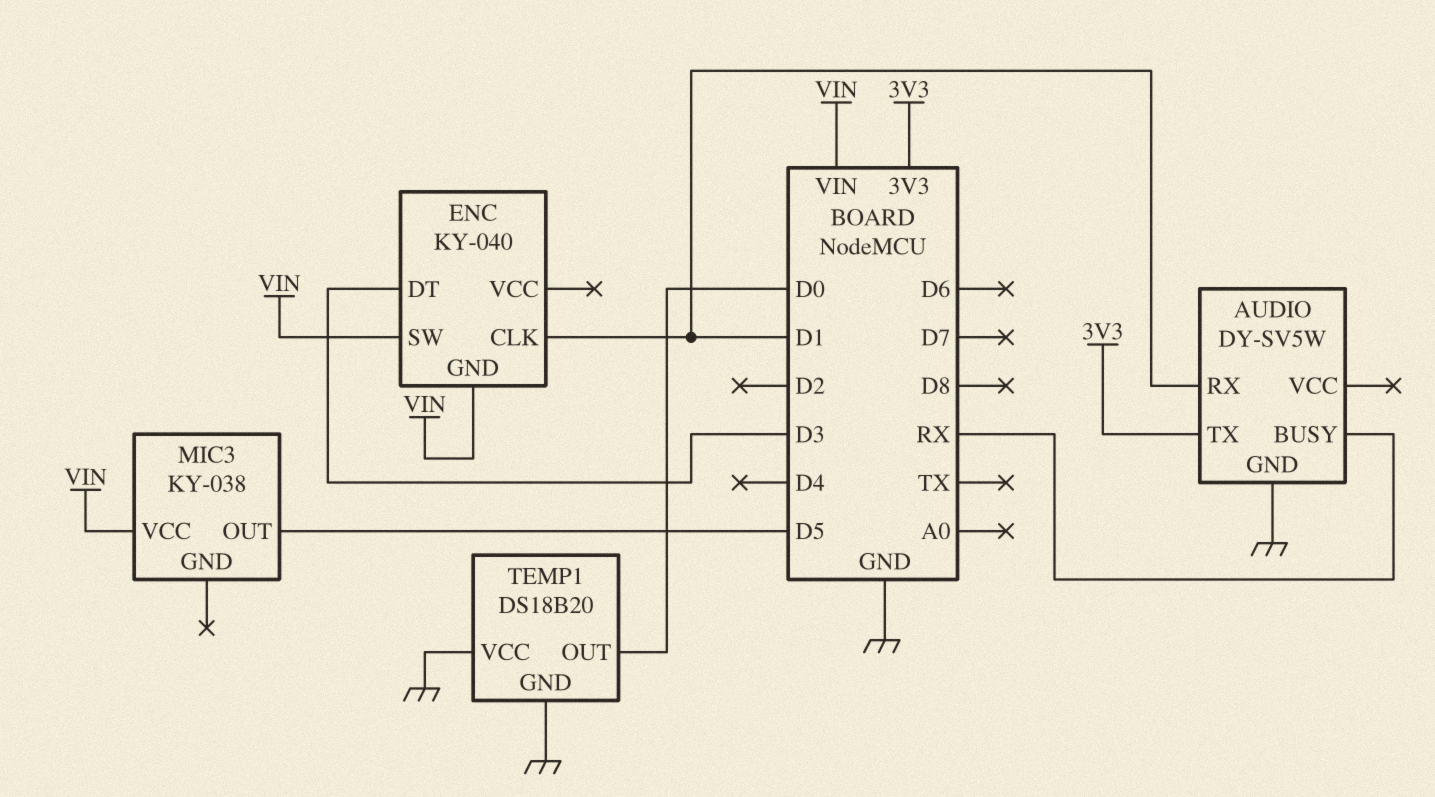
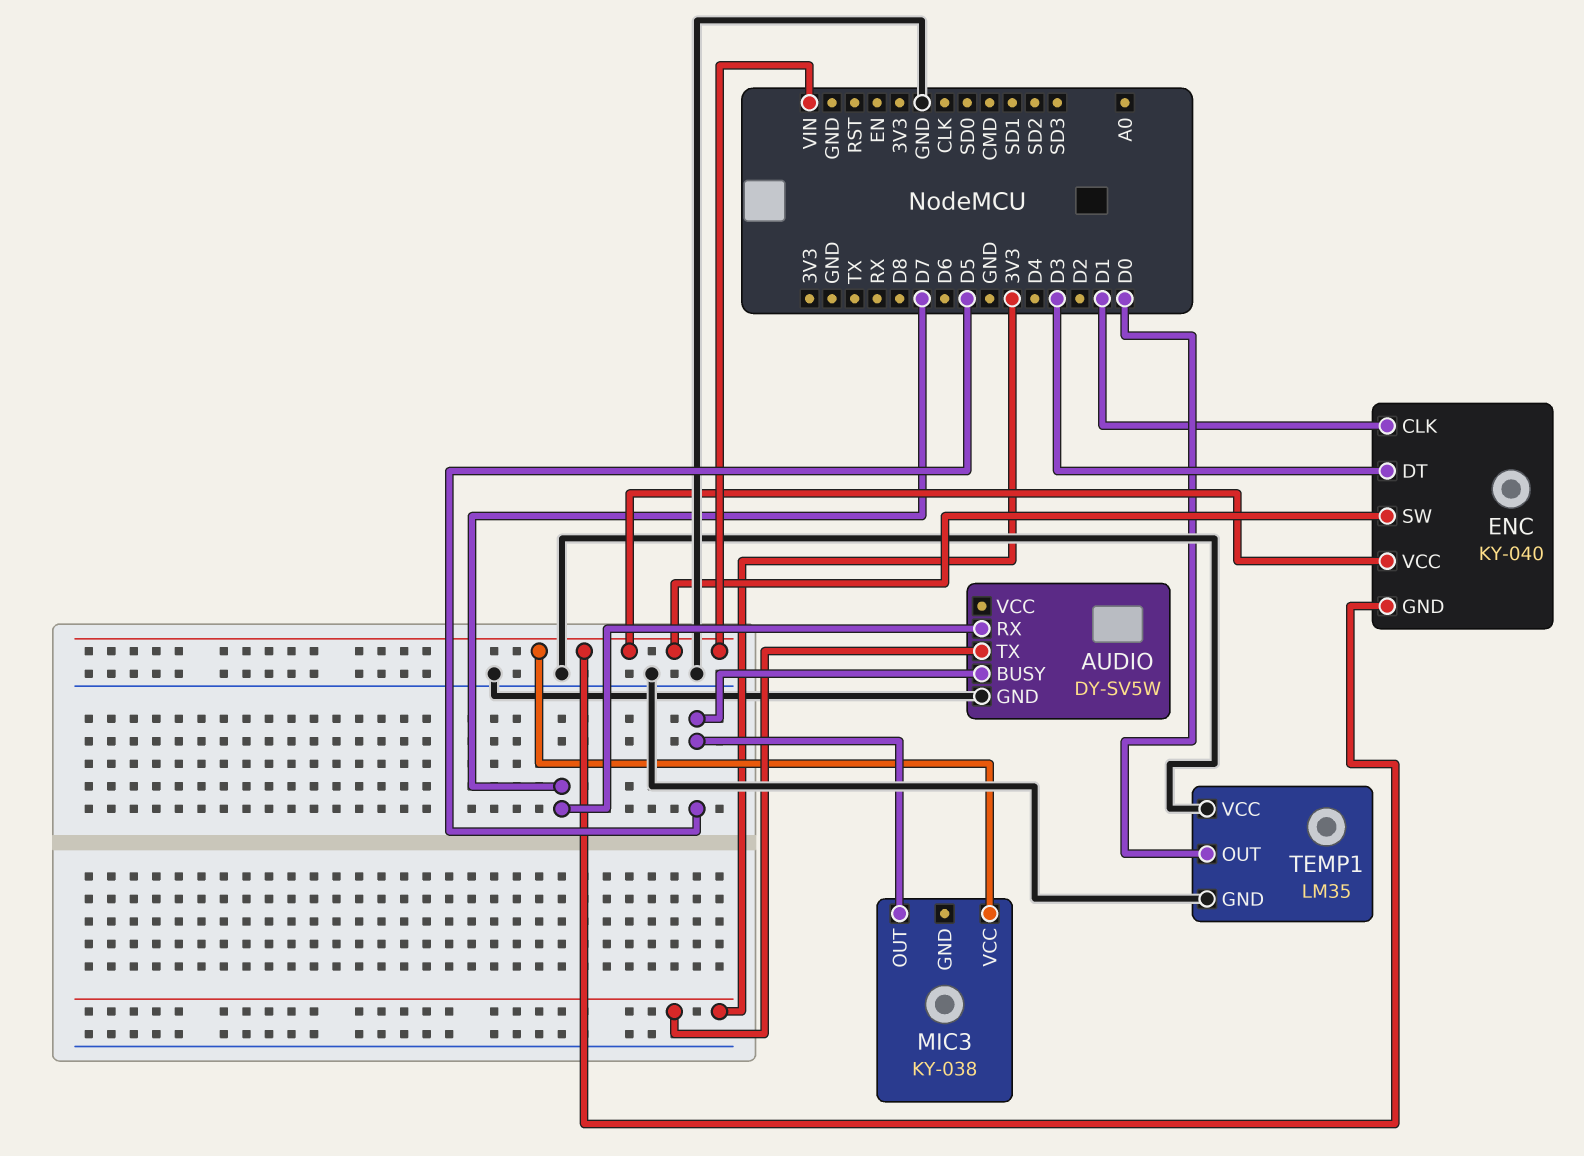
AUDIO pin BUSY: RX -> D5
AUDIO pin RX: D1 -> D7
ENC pin VCC: none -> VIN
TEMP1: DS18B20 -> LM35

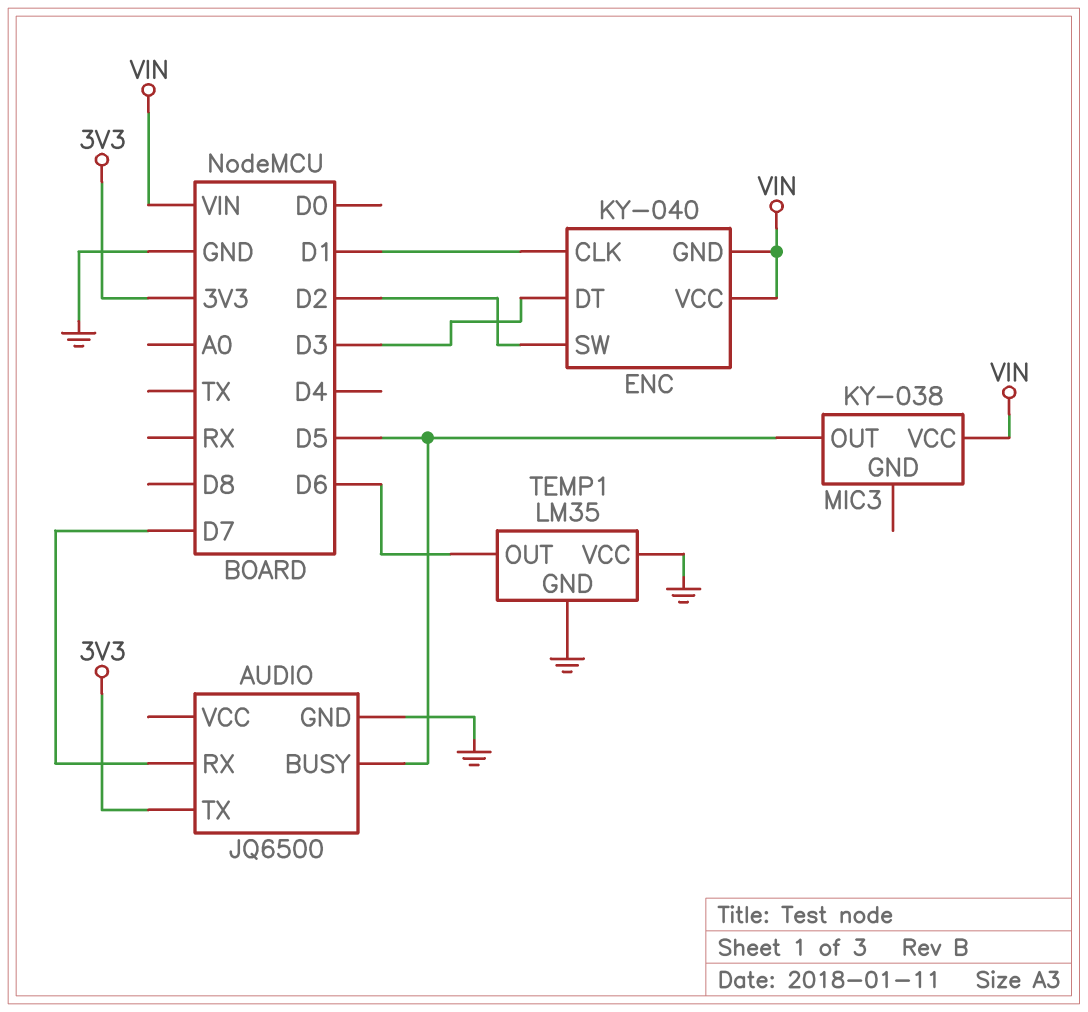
AUDIO: DY-SV5W -> JQ6500
ENC pin SW: VIN -> D2
TEMP1 pin OUT: D0 -> D6

